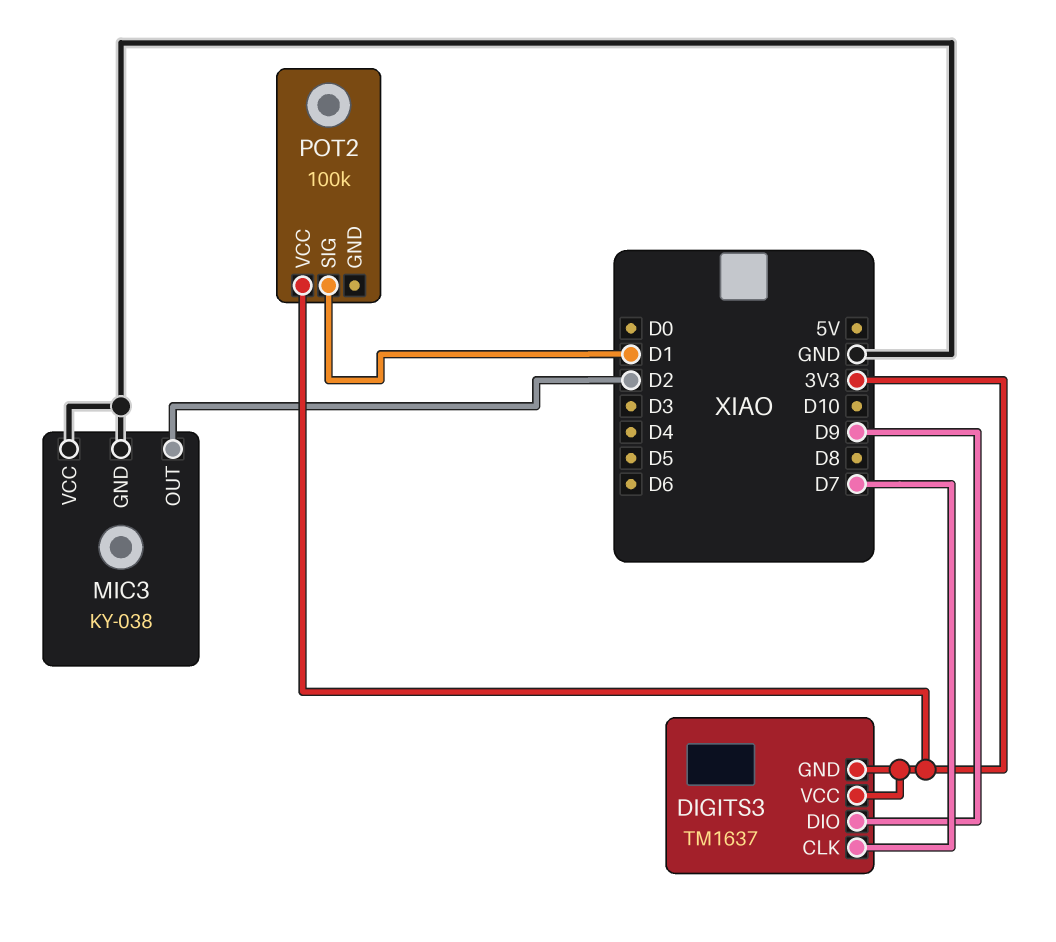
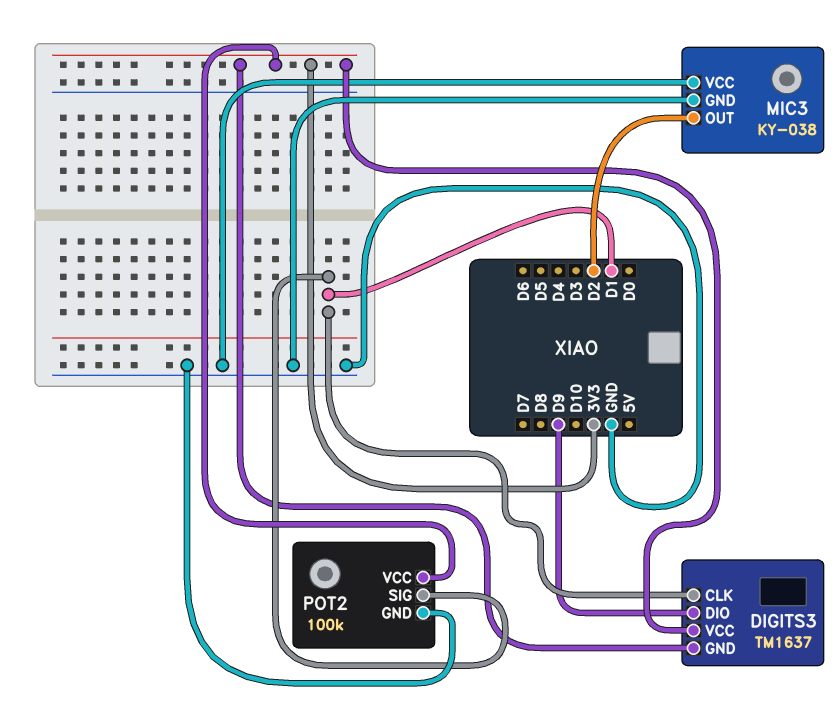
DIGITS3 pin CLK: D7 -> D1
POT2 pin GND: none -> GND

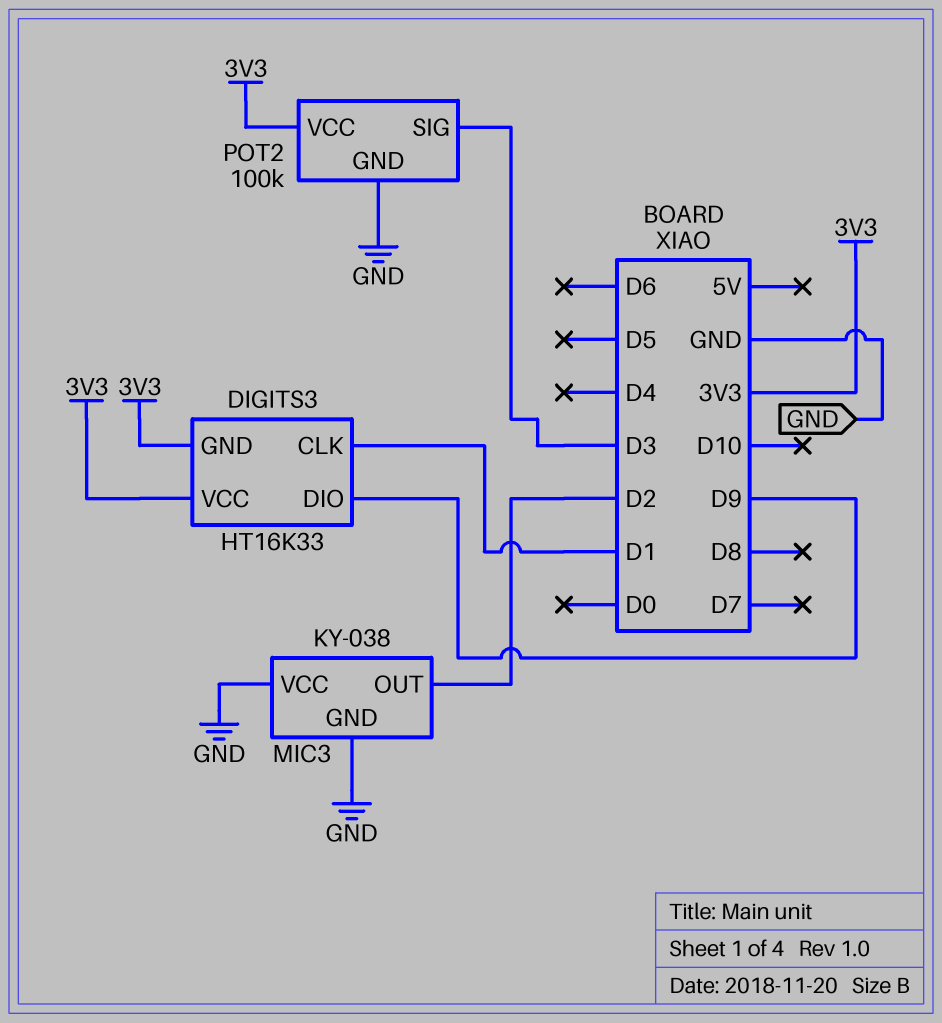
DIGITS3: TM1637 -> HT16K33
POT2 pin SIG: D1 -> D3

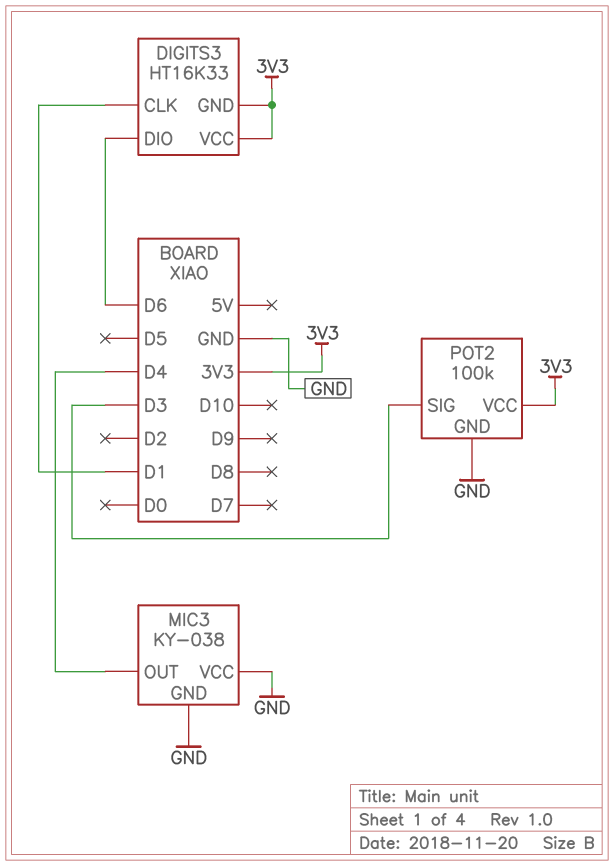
DIGITS3 pin DIO: D9 -> D6
MIC3 pin OUT: D2 -> D4

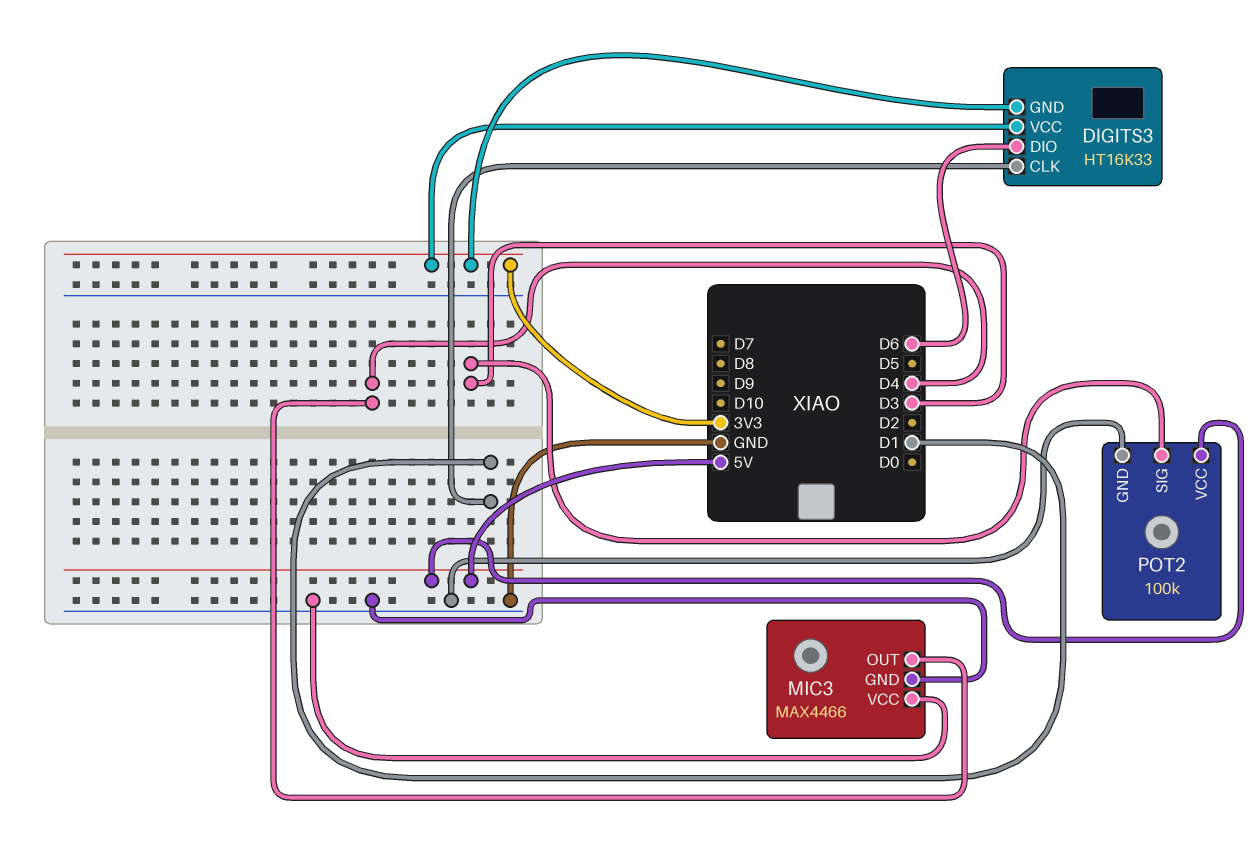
MIC3: KY-038 -> MAX4466
POT2 pin VCC: 3V3 -> 5V

